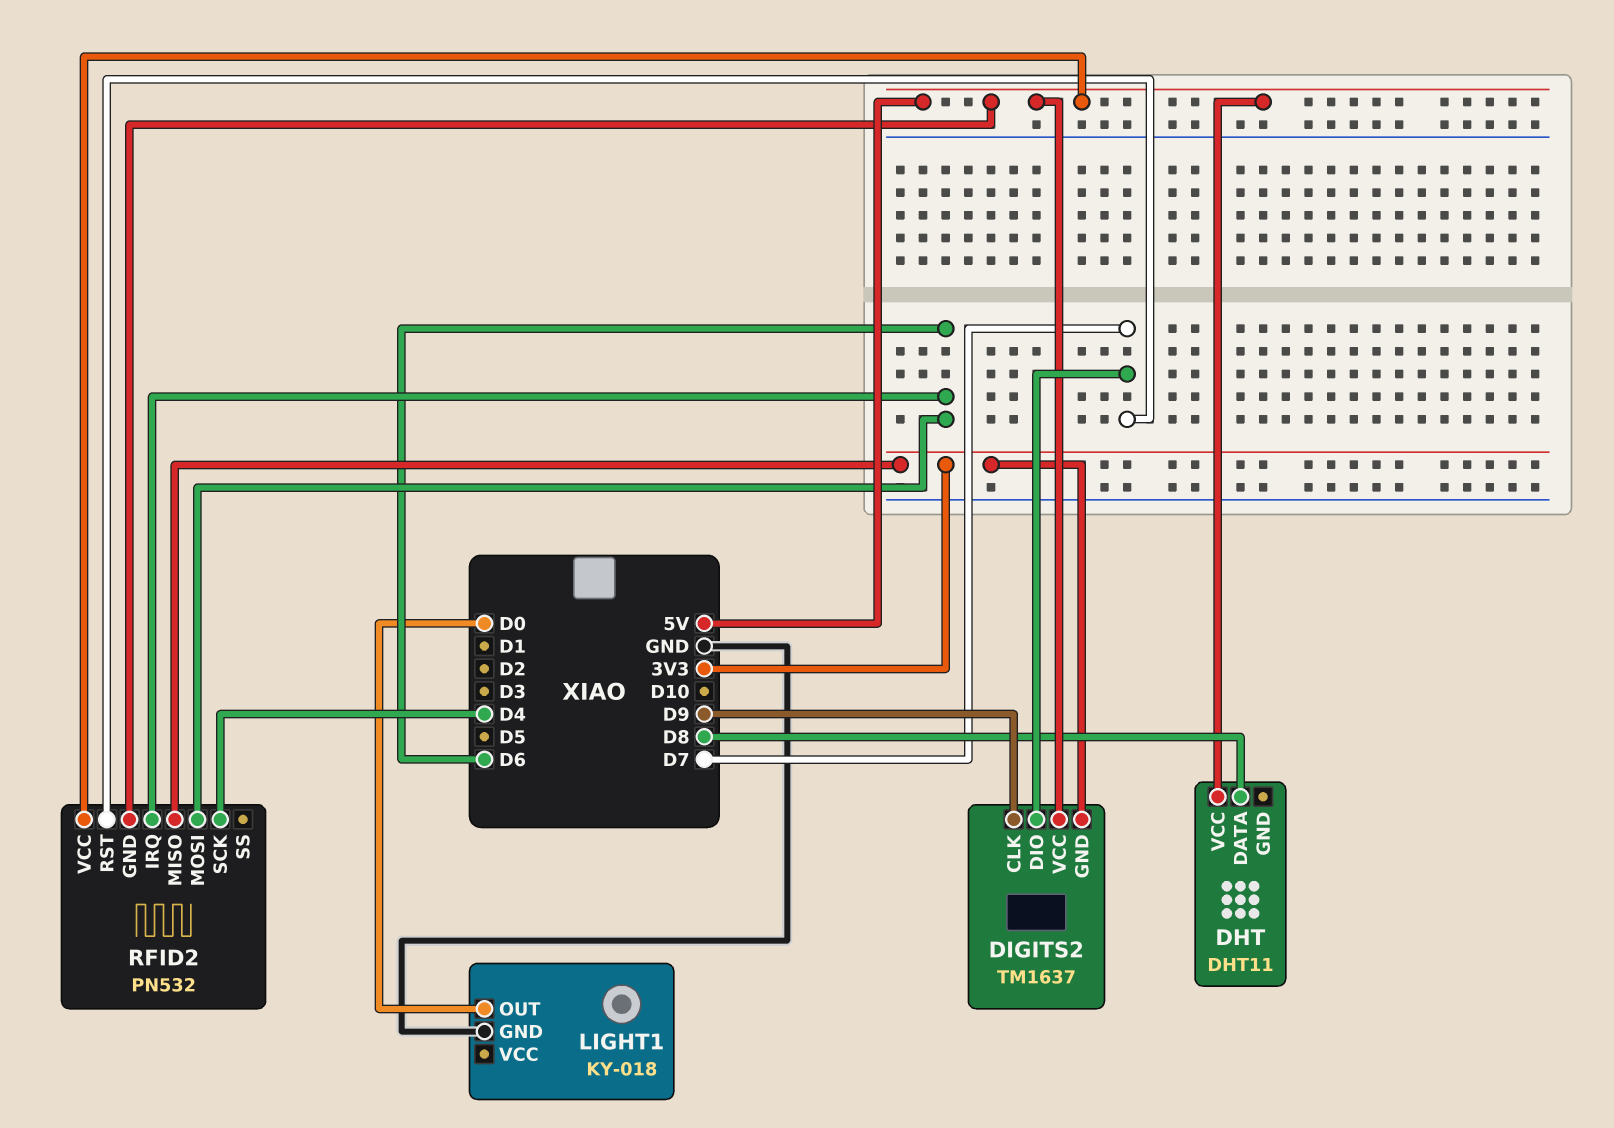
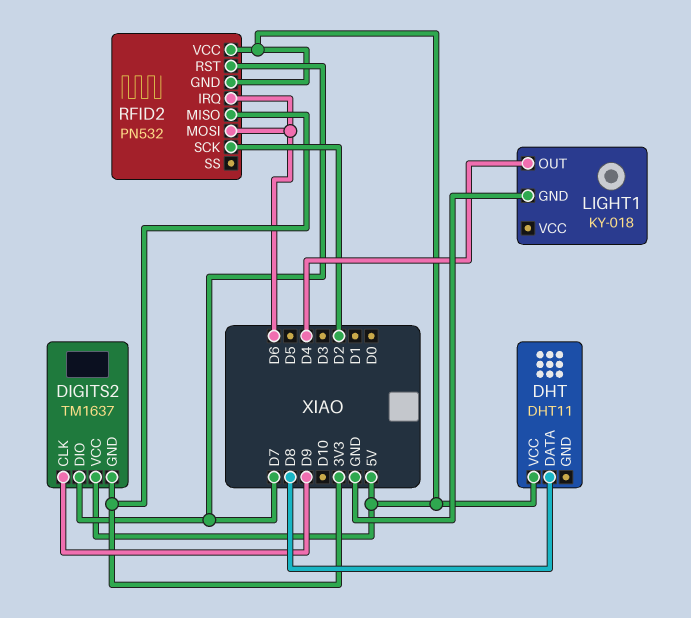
LIGHT1 pin OUT: D0 -> D4
RFID2 pin SCK: D4 -> D2

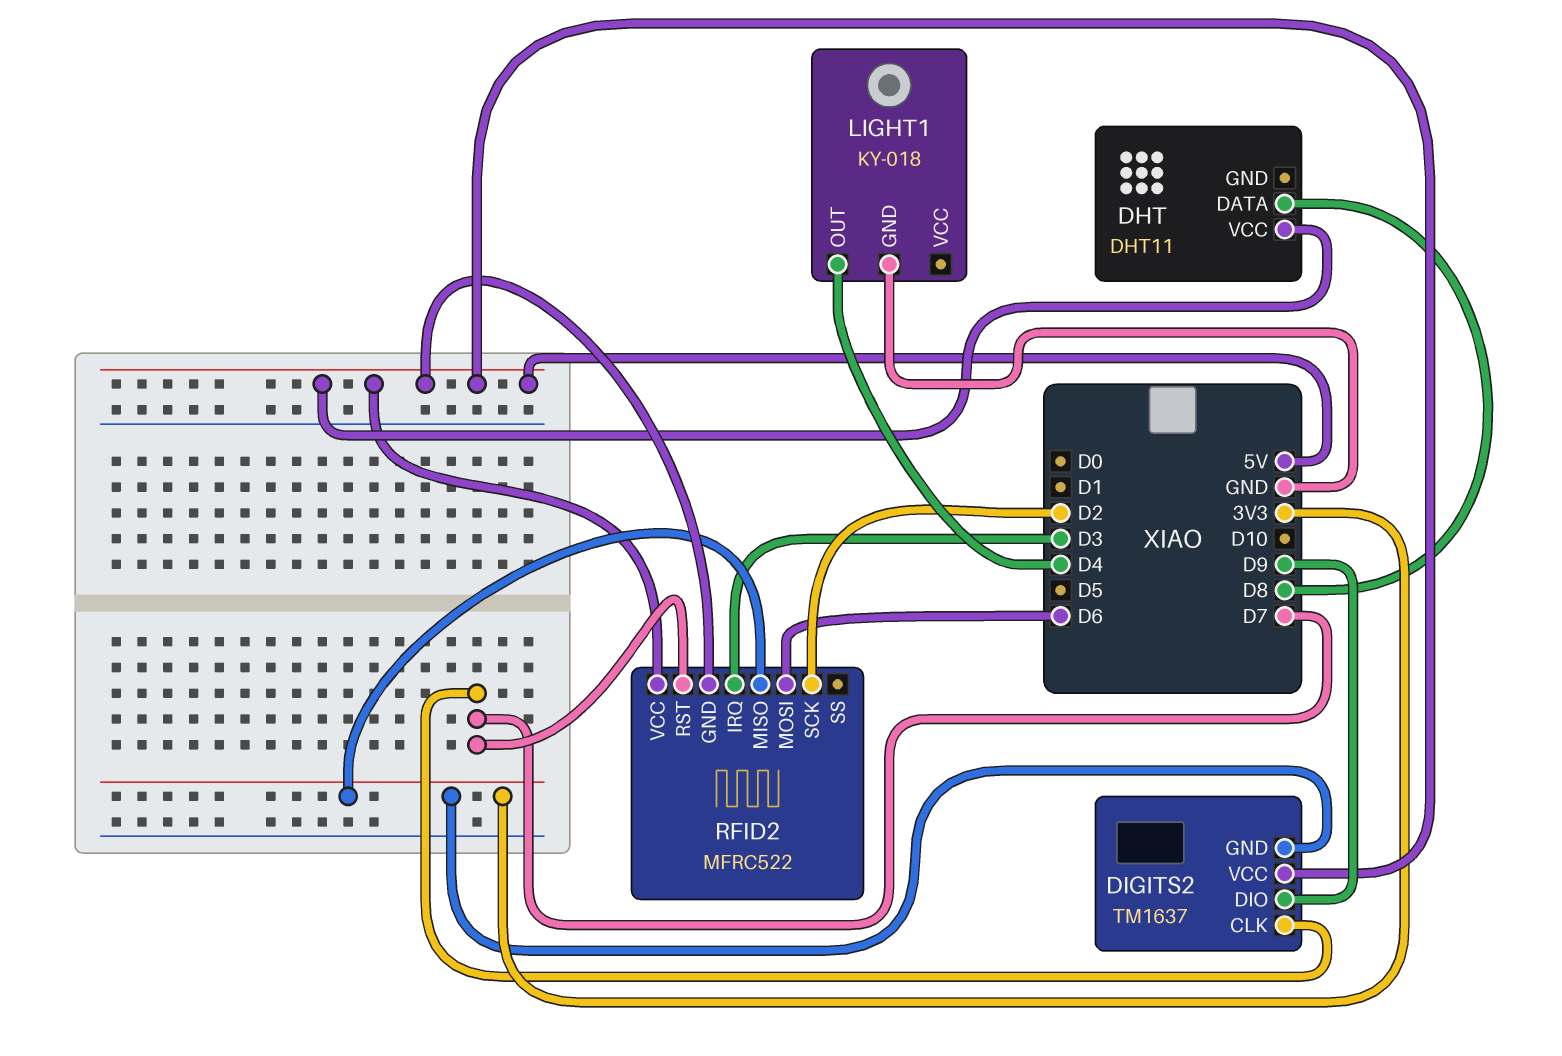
DIGITS2 pin CLK: D9 -> D7
DIGITS2 pin DIO: D7 -> D9
RFID2: PN532 -> MFRC522
RFID2 pin IRQ: D6 -> D3

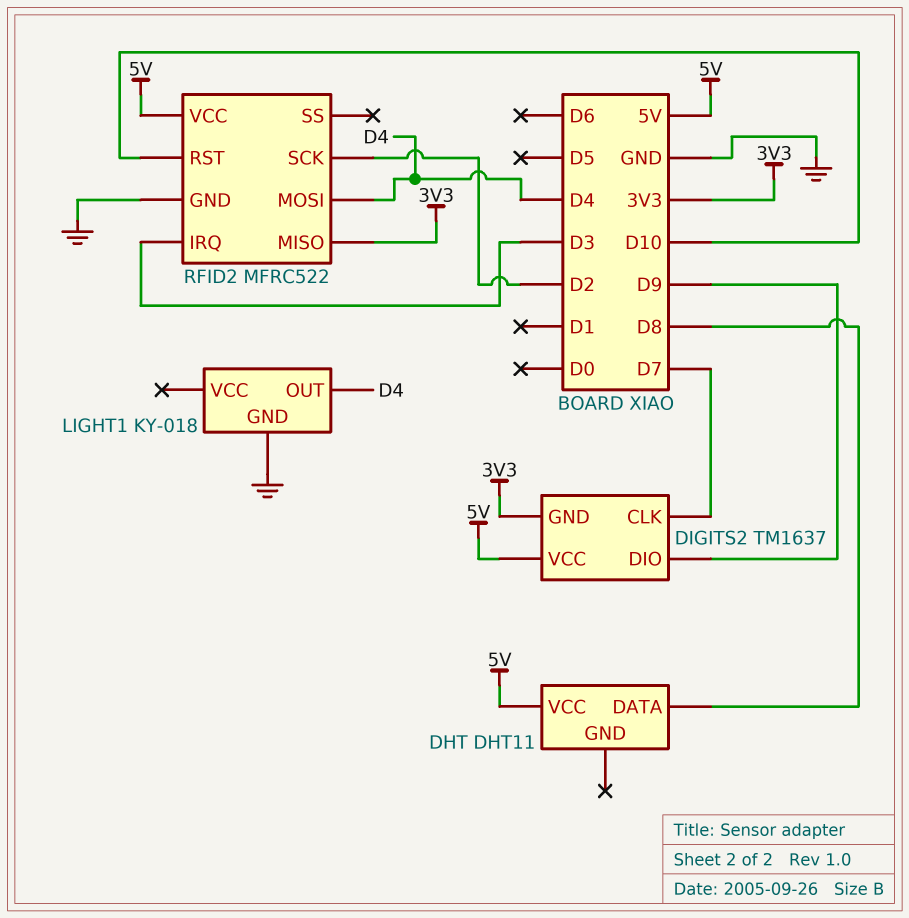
RFID2 pin GND: 5V -> GND
RFID2 pin MOSI: D6 -> D4
RFID2 pin RST: D7 -> D10

